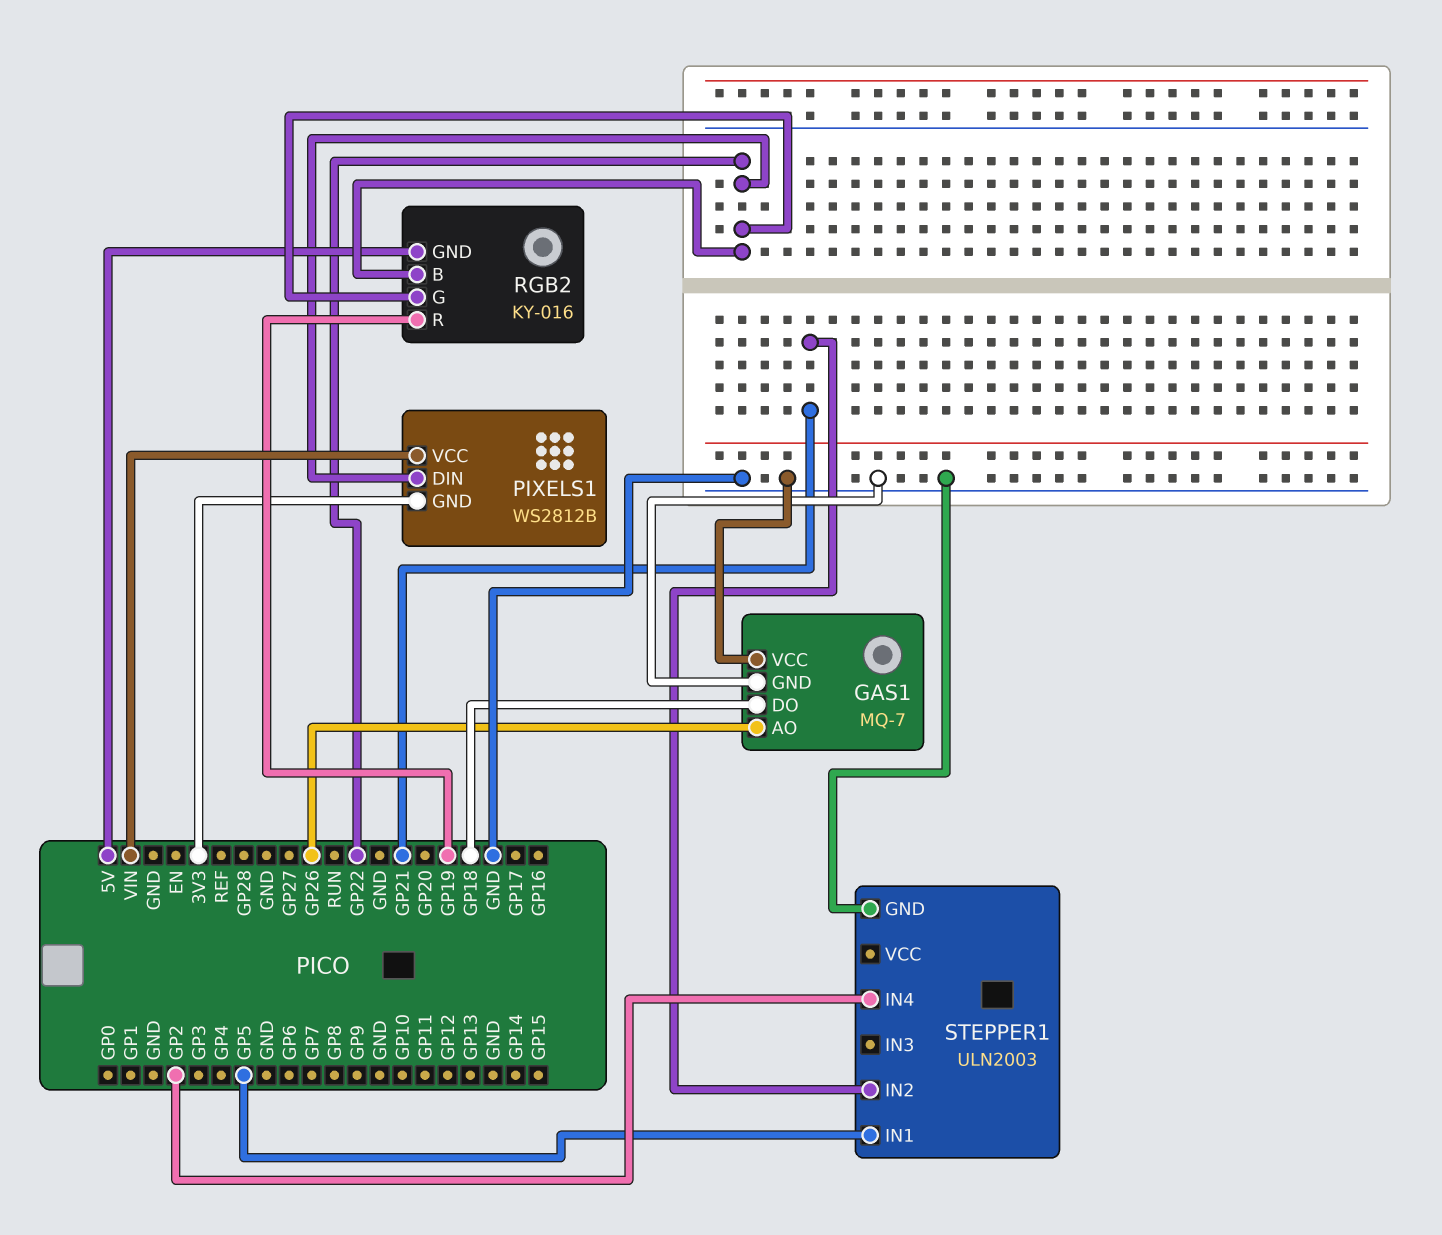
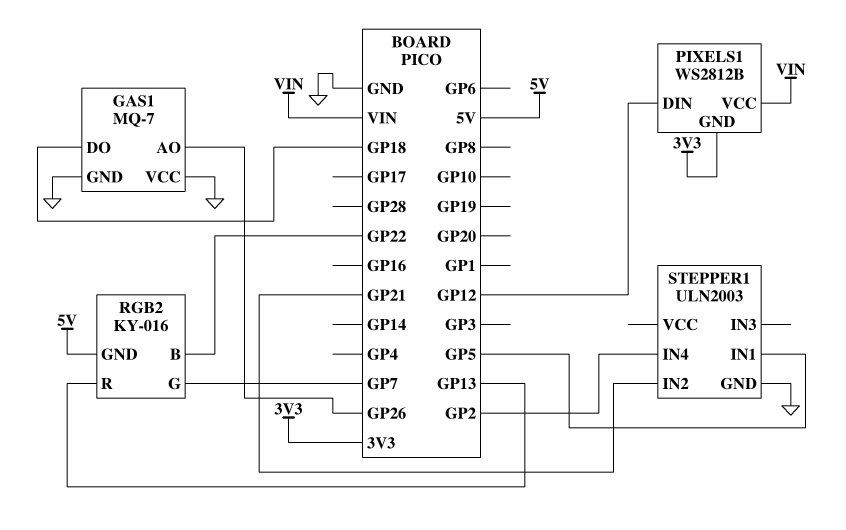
PIXELS1 pin DIN: GP22 -> GP12
RGB2 pin G: GP22 -> GP7
RGB2 pin R: GP19 -> GP13

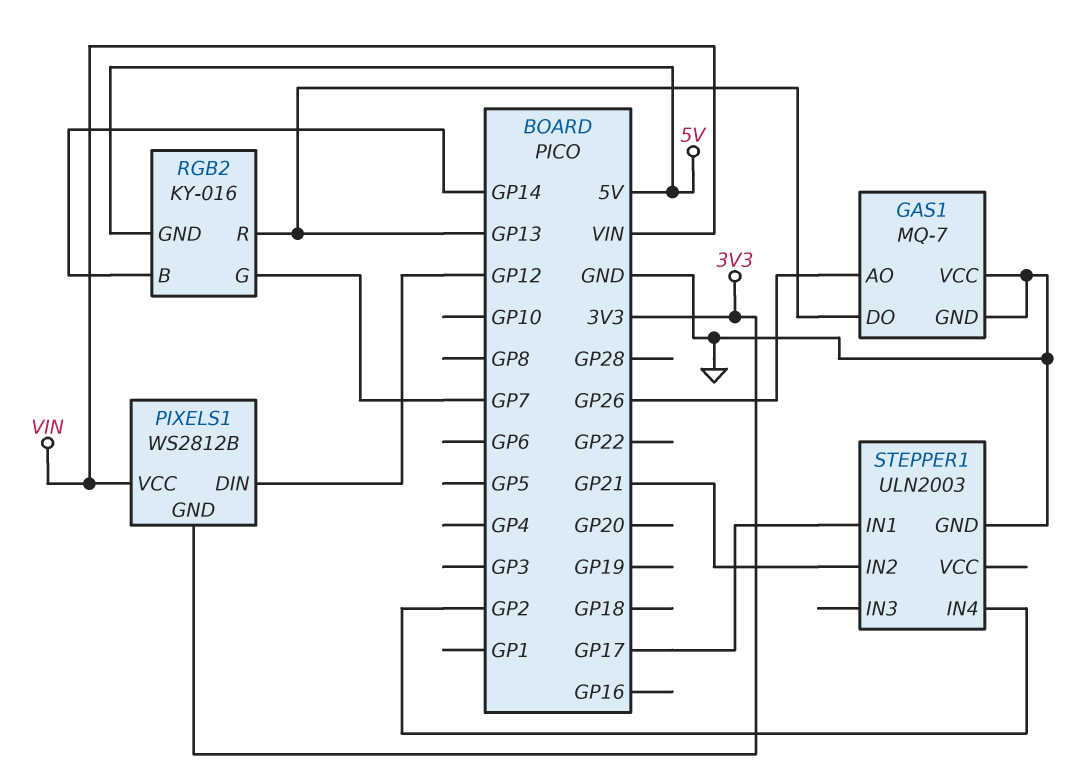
GAS1 pin DO: GP18 -> GP13
RGB2 pin B: GP22 -> GP14
STEPPER1 pin IN1: GP5 -> GP17

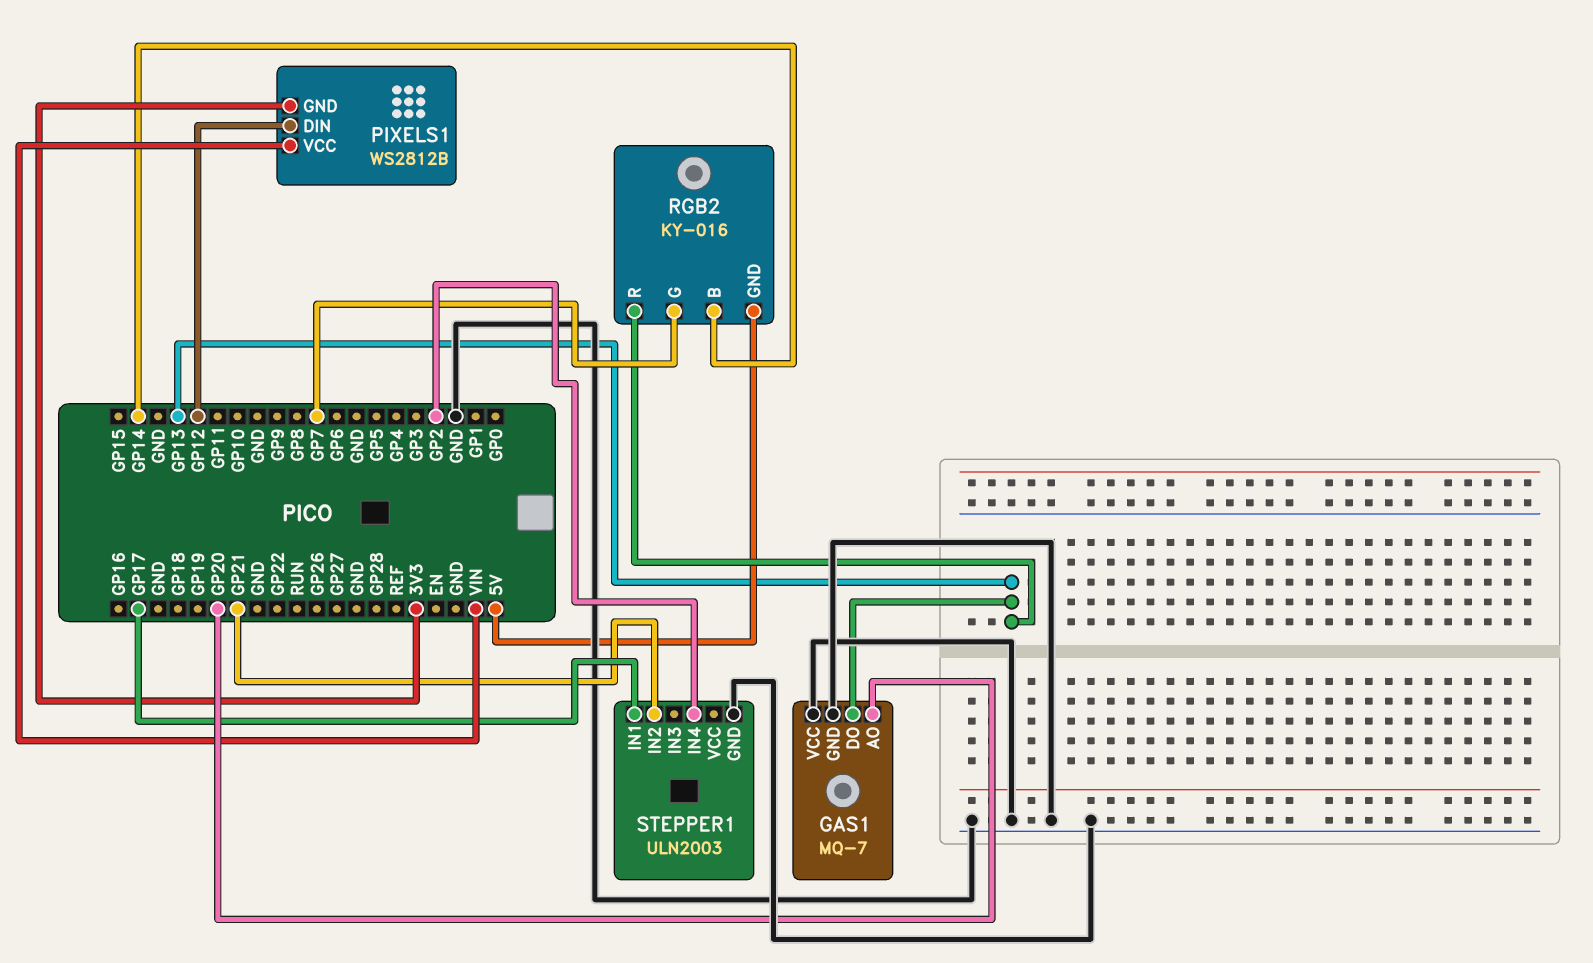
GAS1 pin AO: GP26 -> GP20

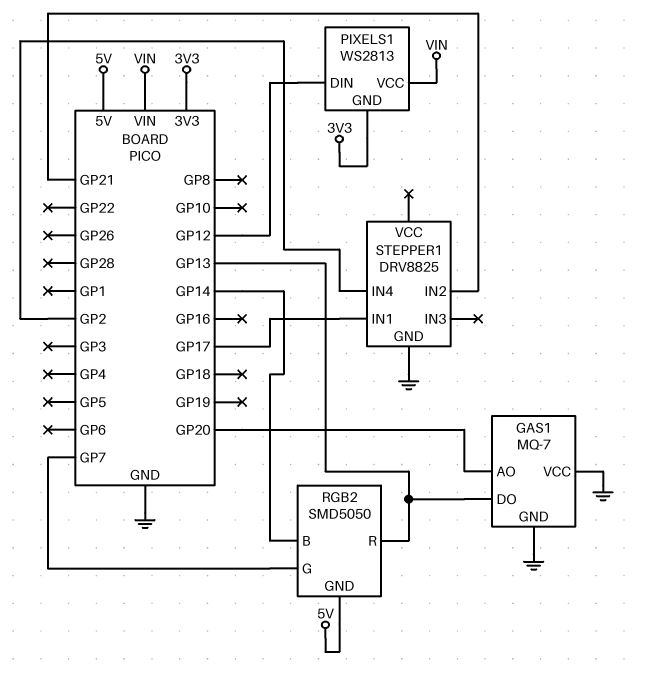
PIXELS1: WS2812B -> WS2813
RGB2: KY-016 -> SMD5050
STEPPER1: ULN2003 -> DRV8825

